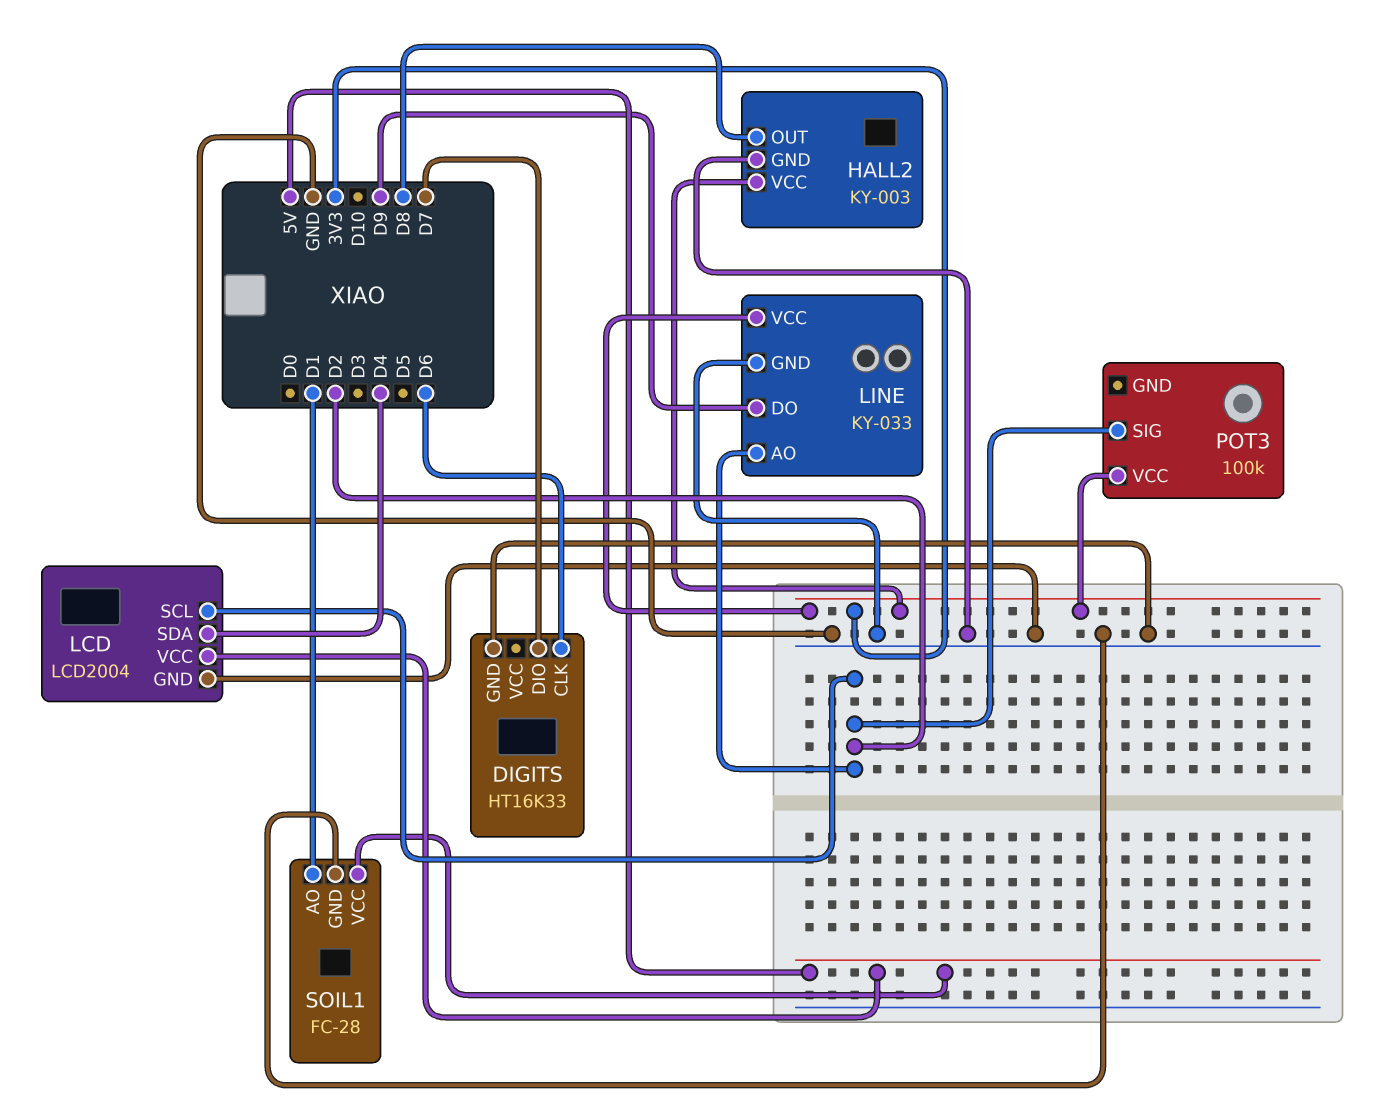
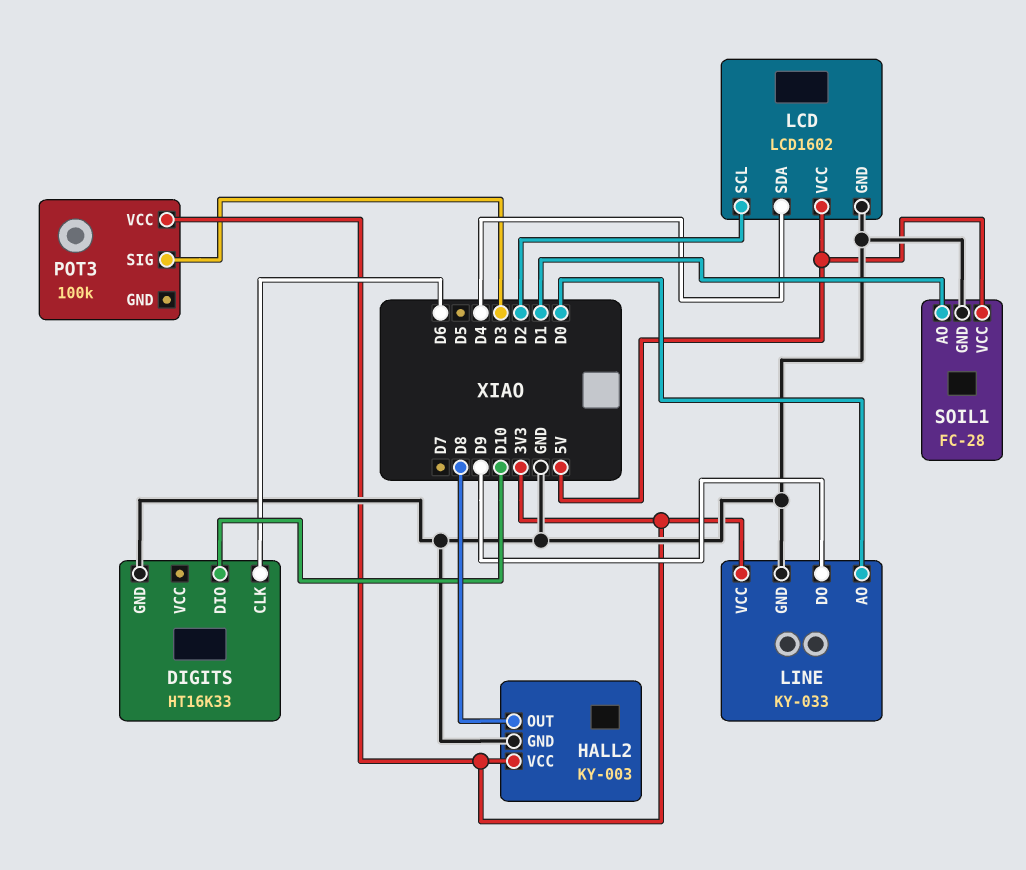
DIGITS pin DIO: D7 -> D10
LCD: LCD2004 -> LCD1602
LINE pin AO: D2 -> D0
POT3 pin SIG: D2 -> D3

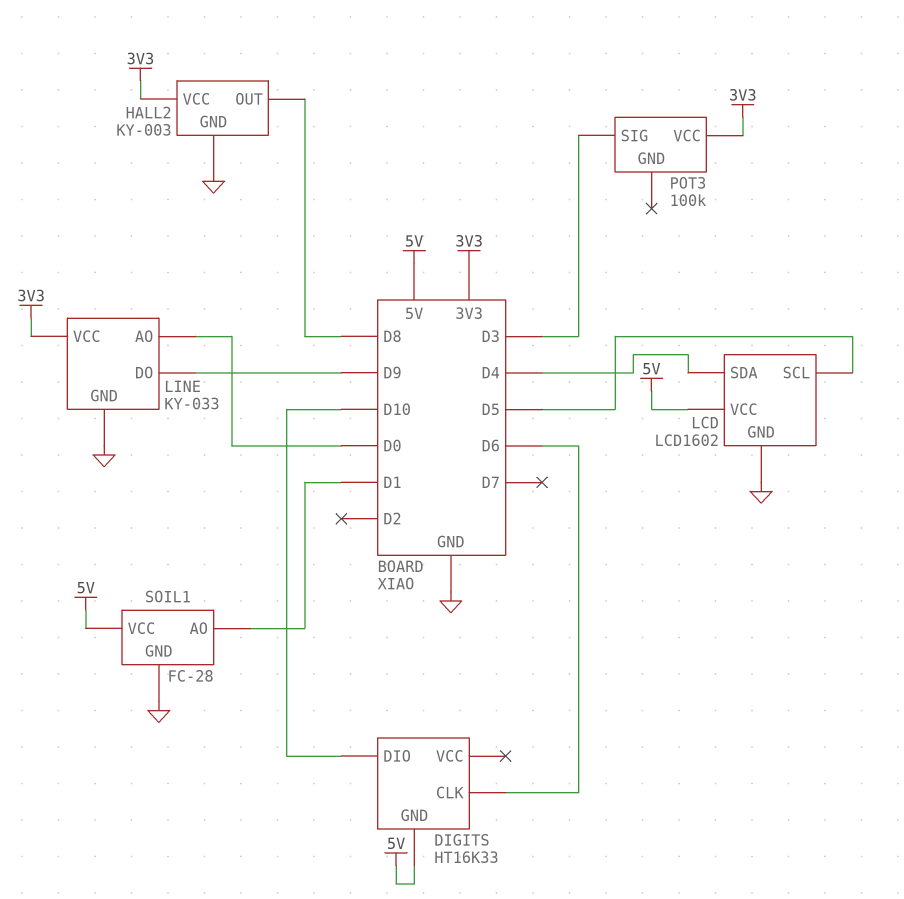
DIGITS pin GND: GND -> 5V
LCD pin SCL: D2 -> D5

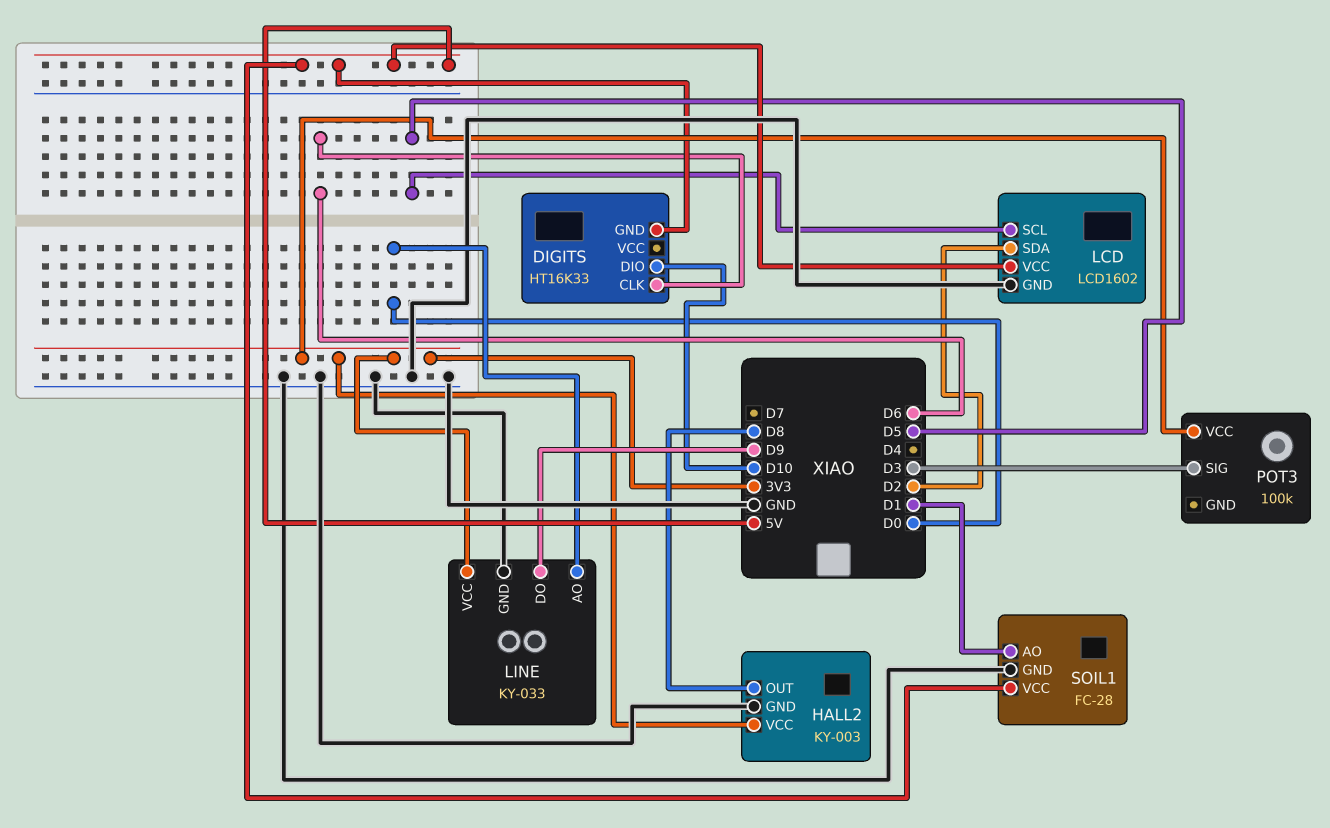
LCD pin SDA: D4 -> D2

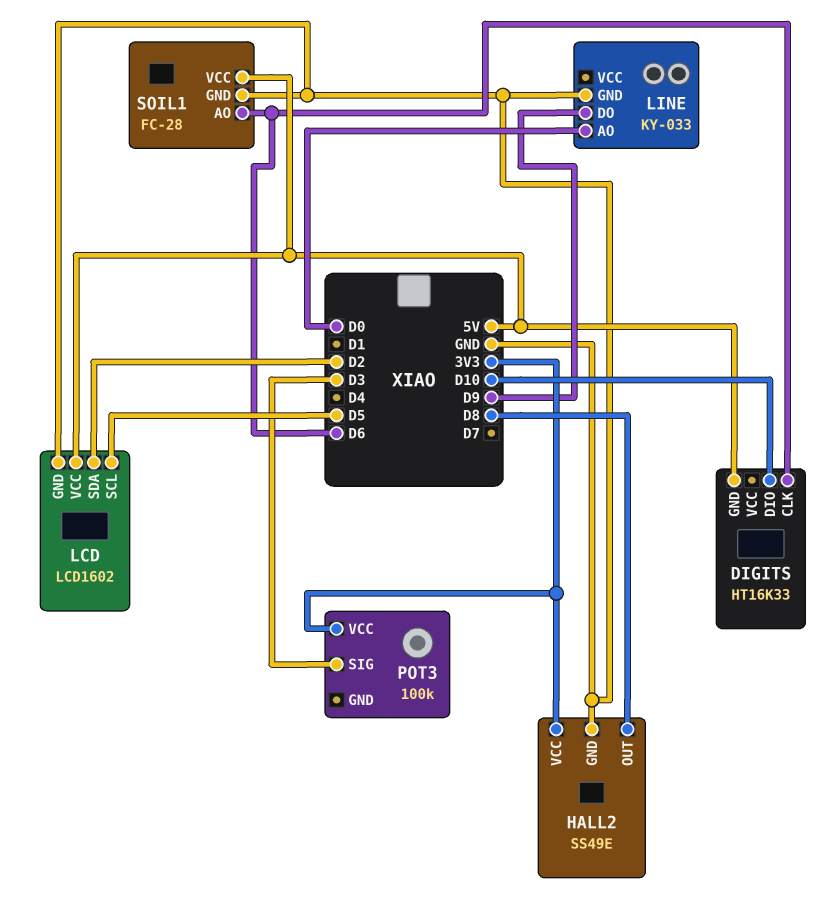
HALL2: KY-003 -> SS49E
LINE pin VCC: 3V3 -> none
SOIL1 pin AO: D1 -> D6

